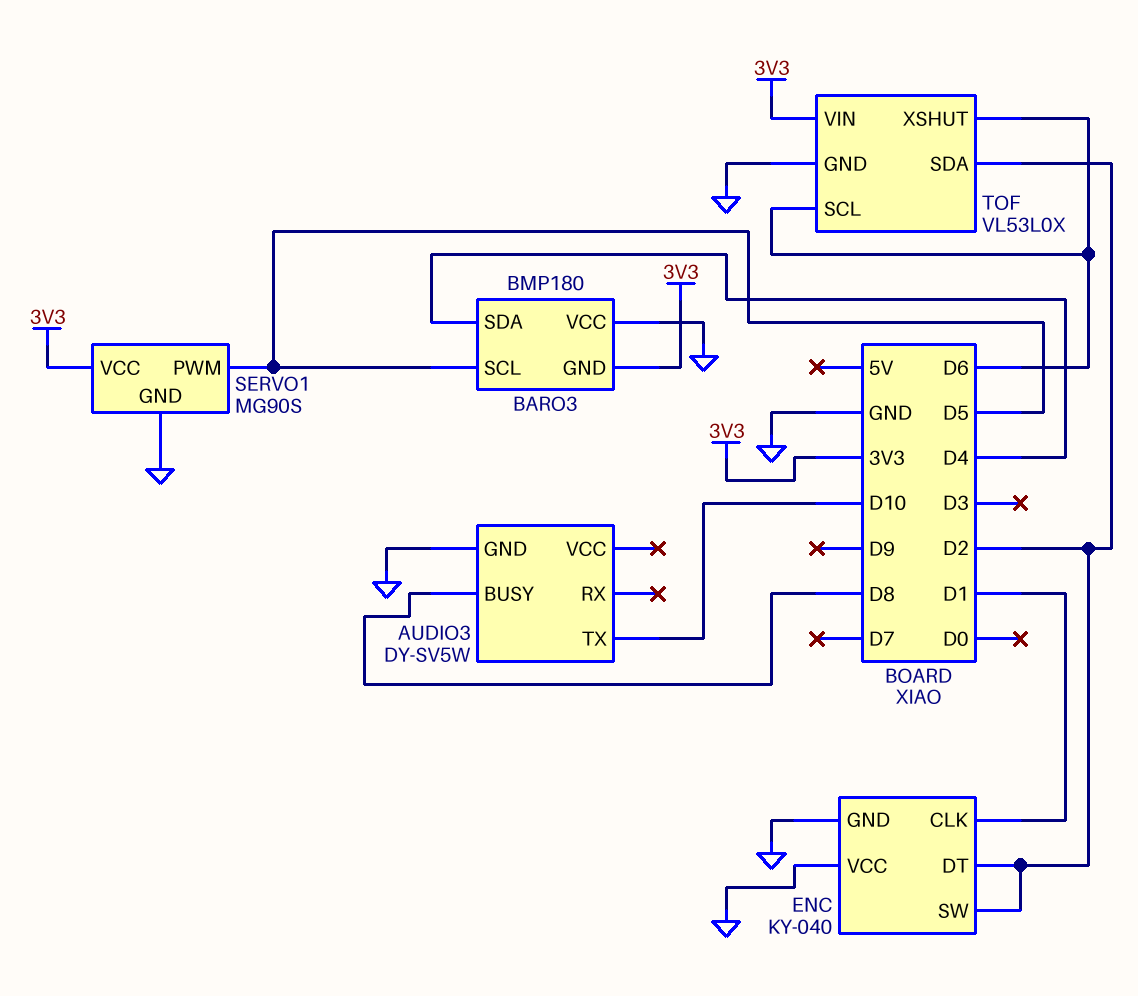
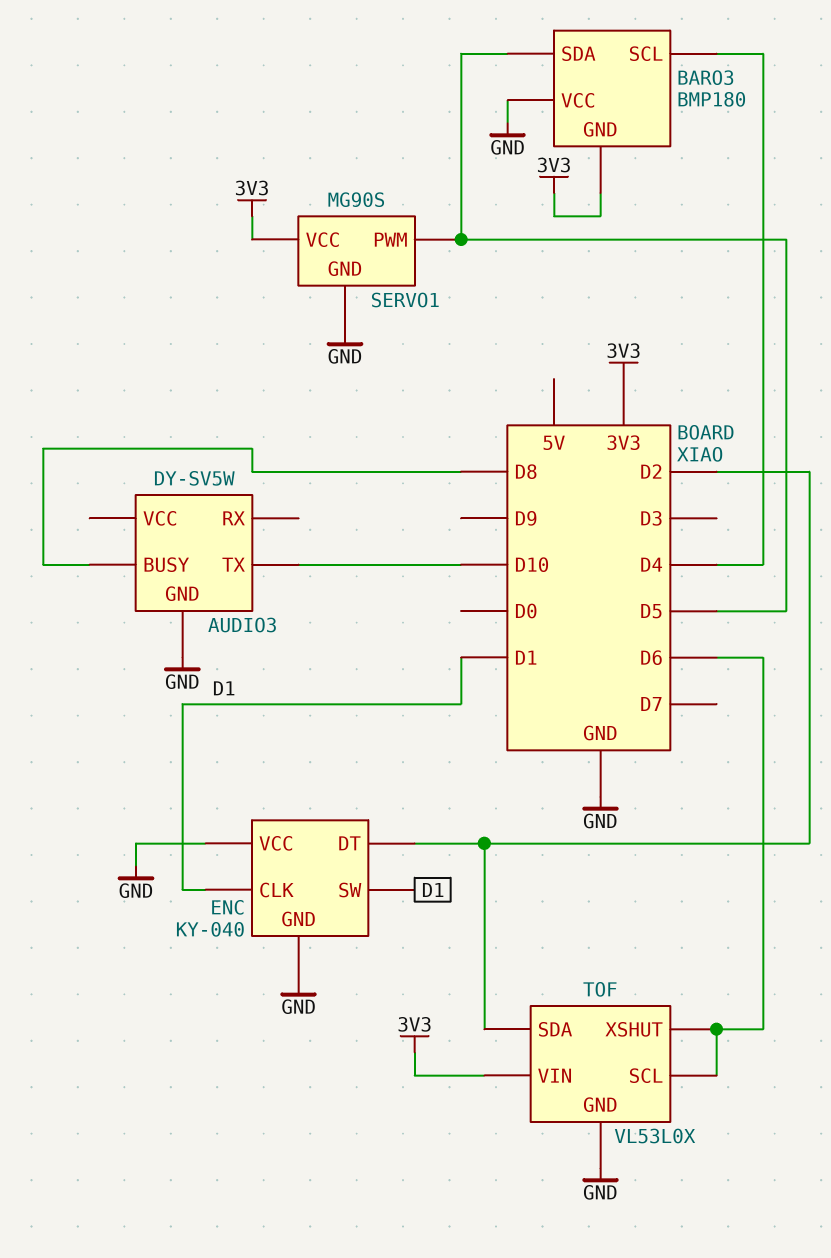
BARO3 pin SCL: D5 -> D4
BARO3 pin SDA: D4 -> D5
ENC pin SW: D2 -> D1

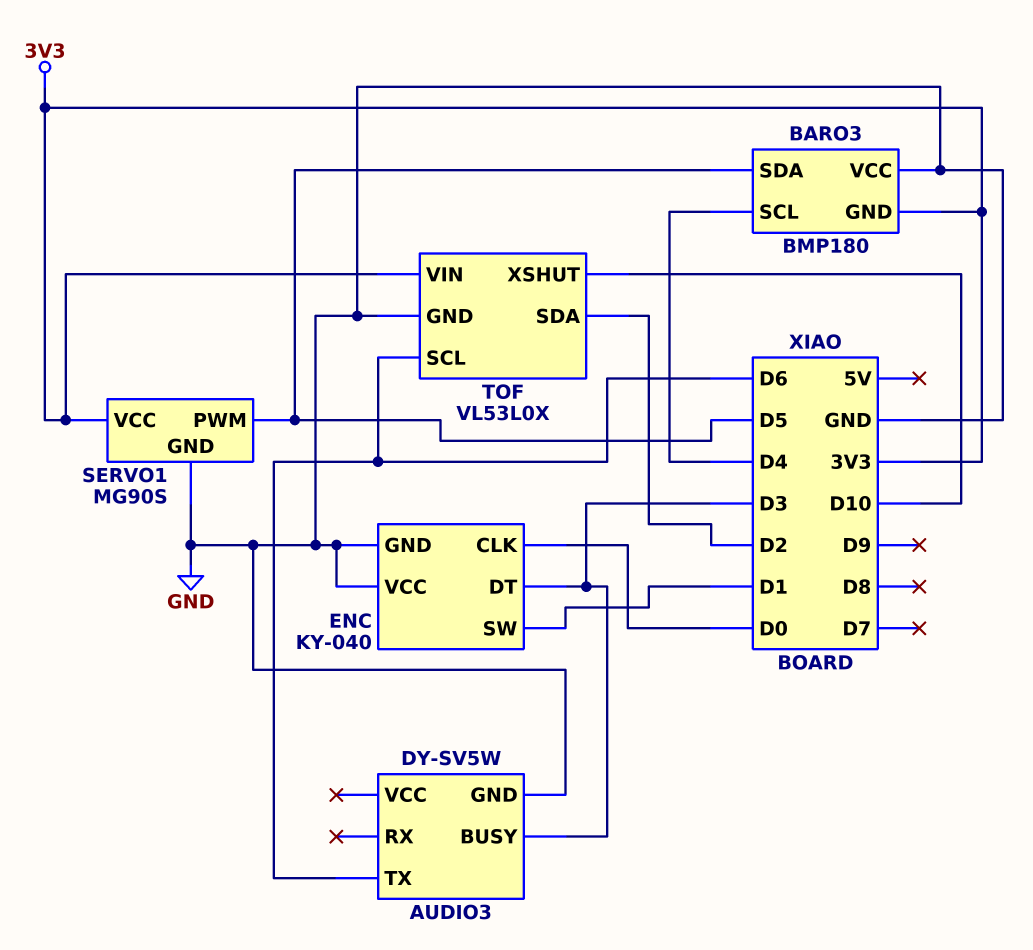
AUDIO3 pin BUSY: D8 -> D3
AUDIO3 pin TX: D10 -> D6
ENC pin CLK: D1 -> D0
ENC pin DT: D2 -> D3
TOF pin XSHUT: D6 -> D10

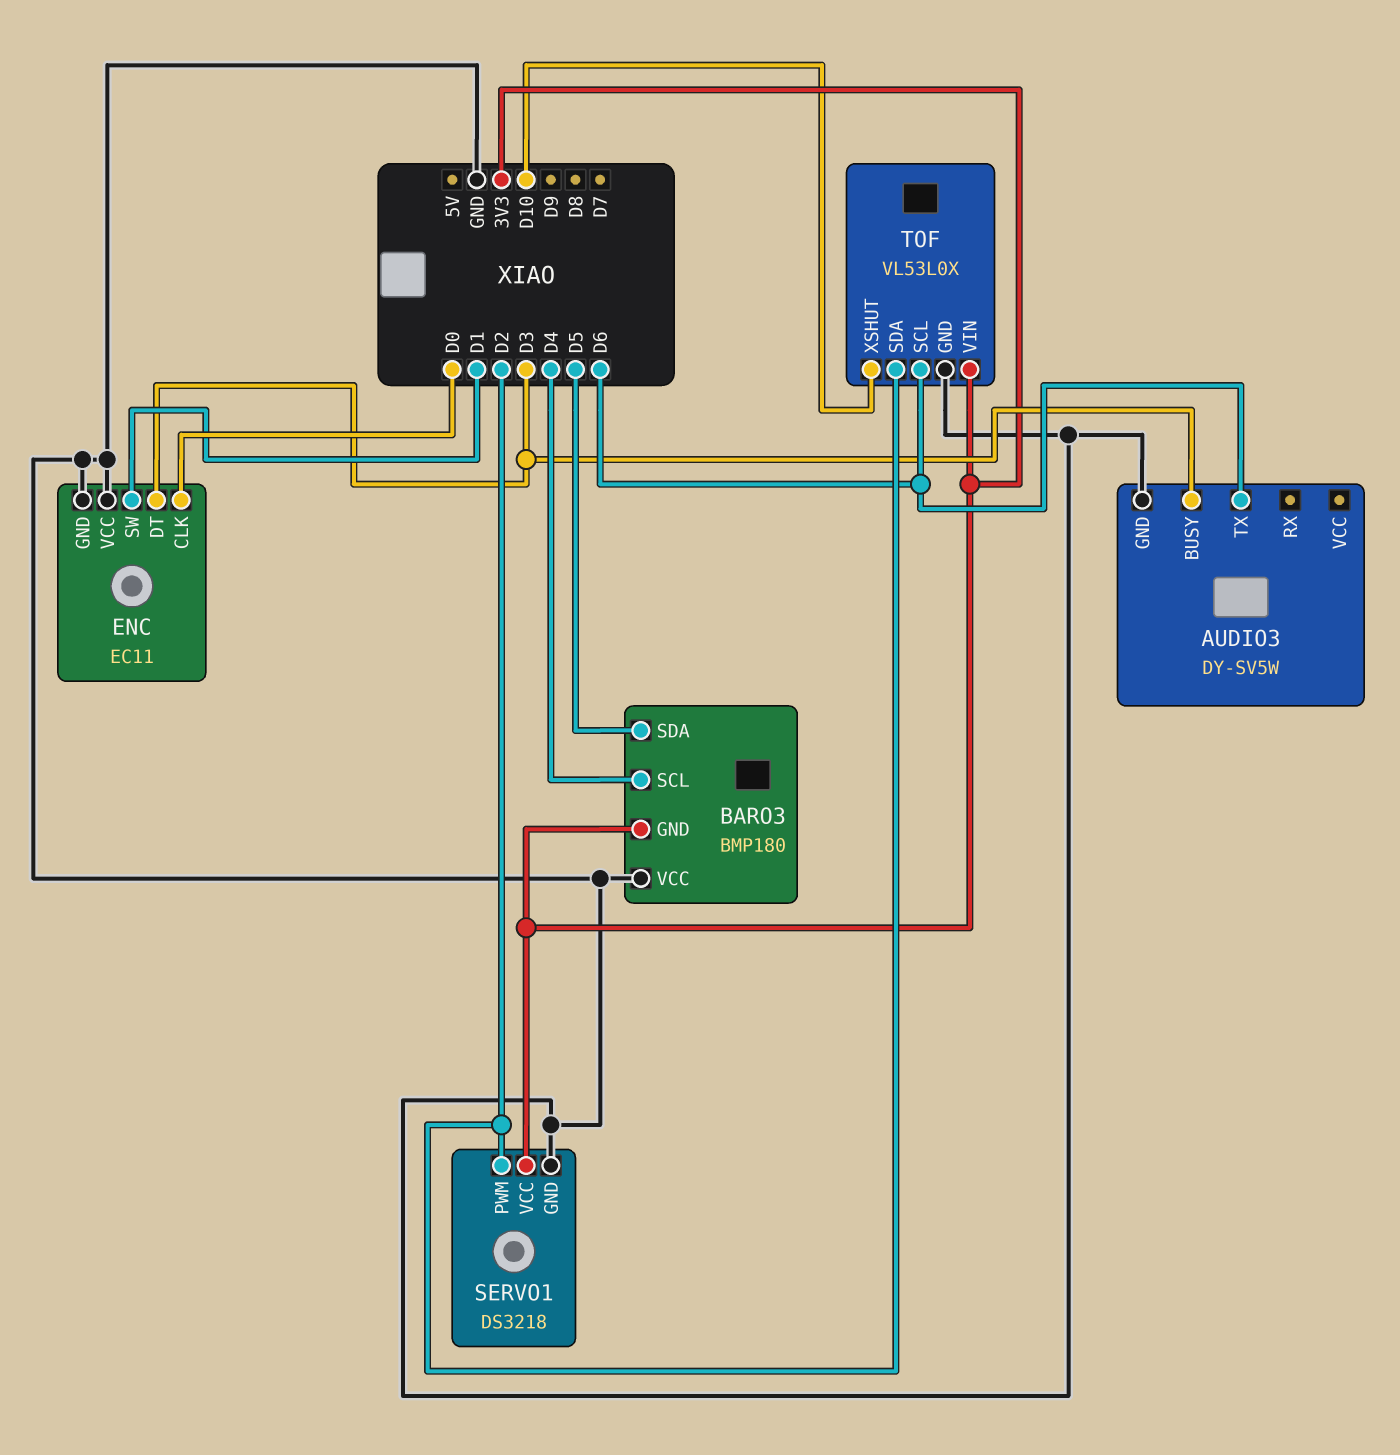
ENC: KY-040 -> EC11
SERVO1: MG90S -> DS3218
SERVO1 pin PWM: D5 -> D2

